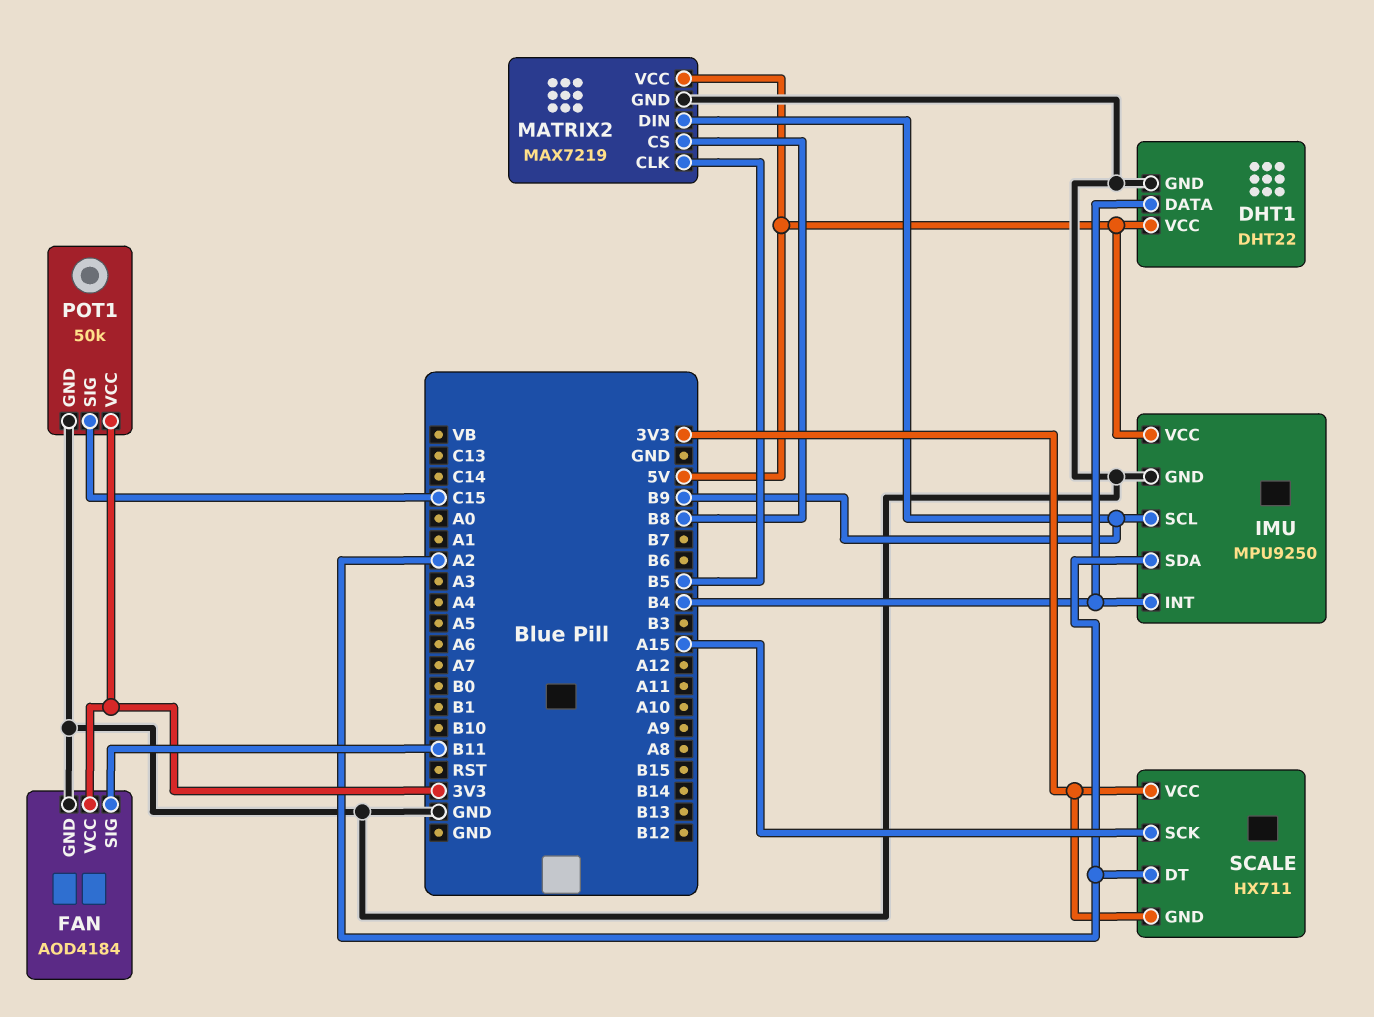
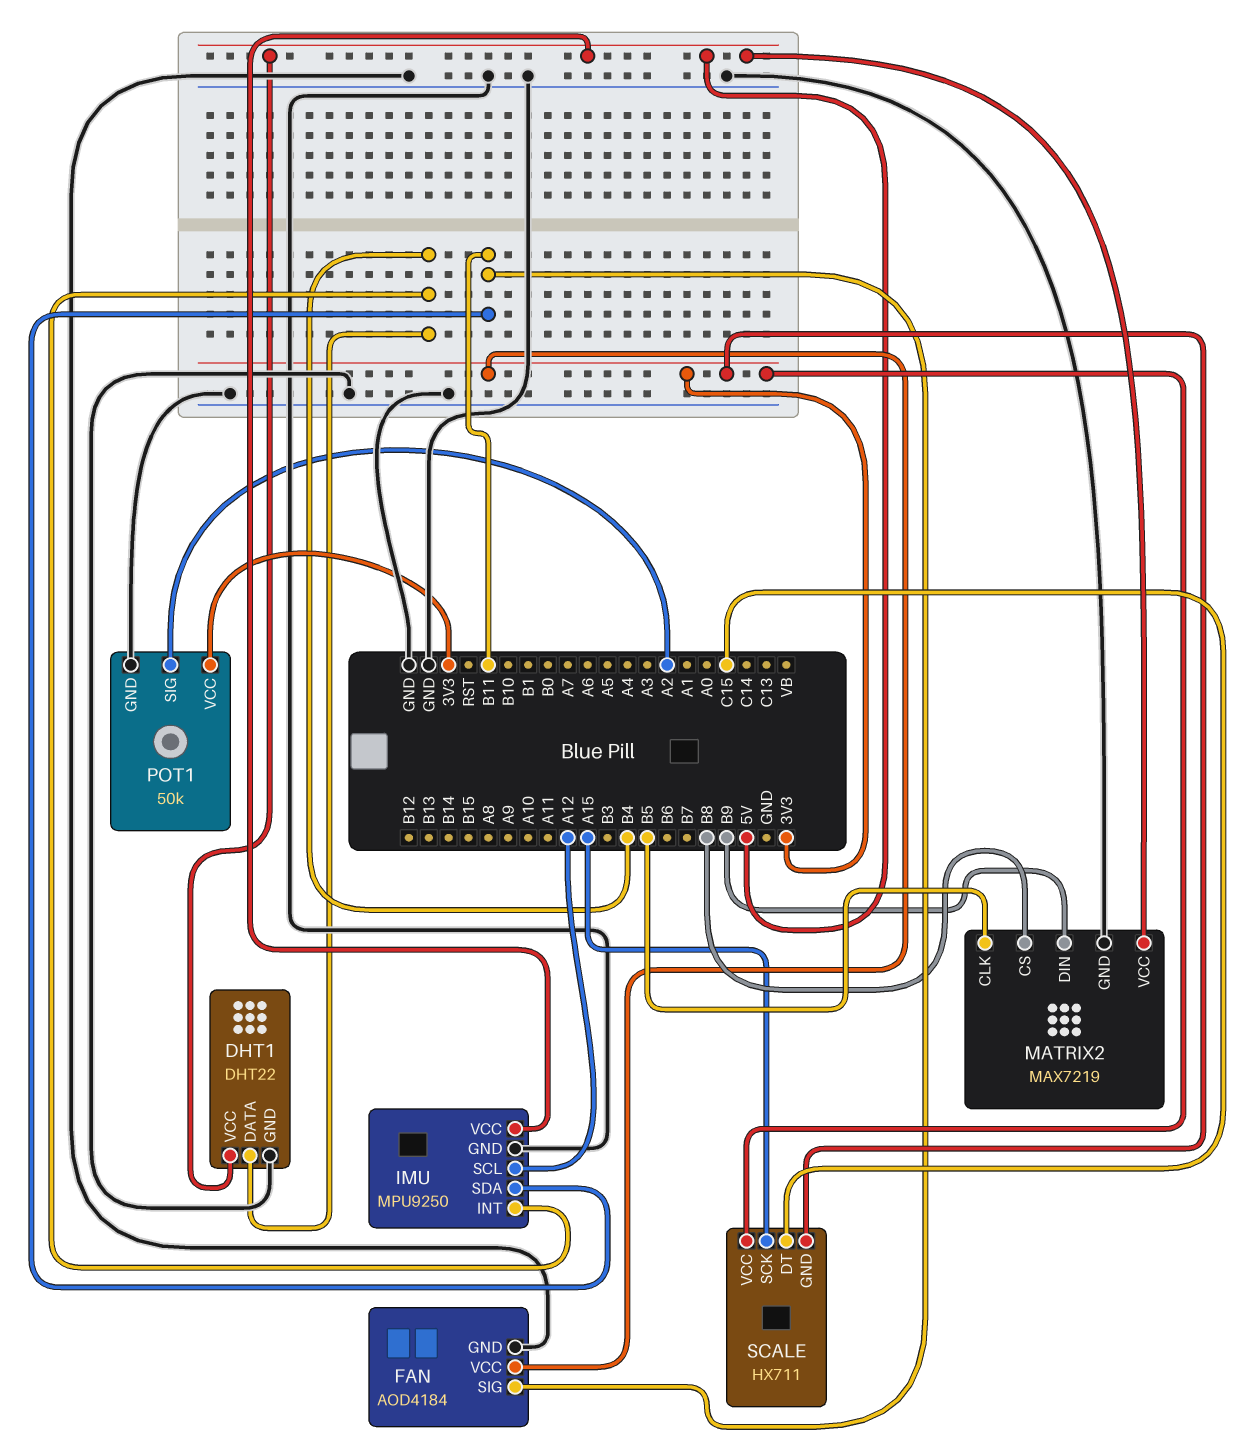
IMU pin SCL: B9 -> A12
IMU pin SDA: A2 -> B11
POT1 pin SIG: C15 -> A2
SCALE pin DT: A2 -> C15

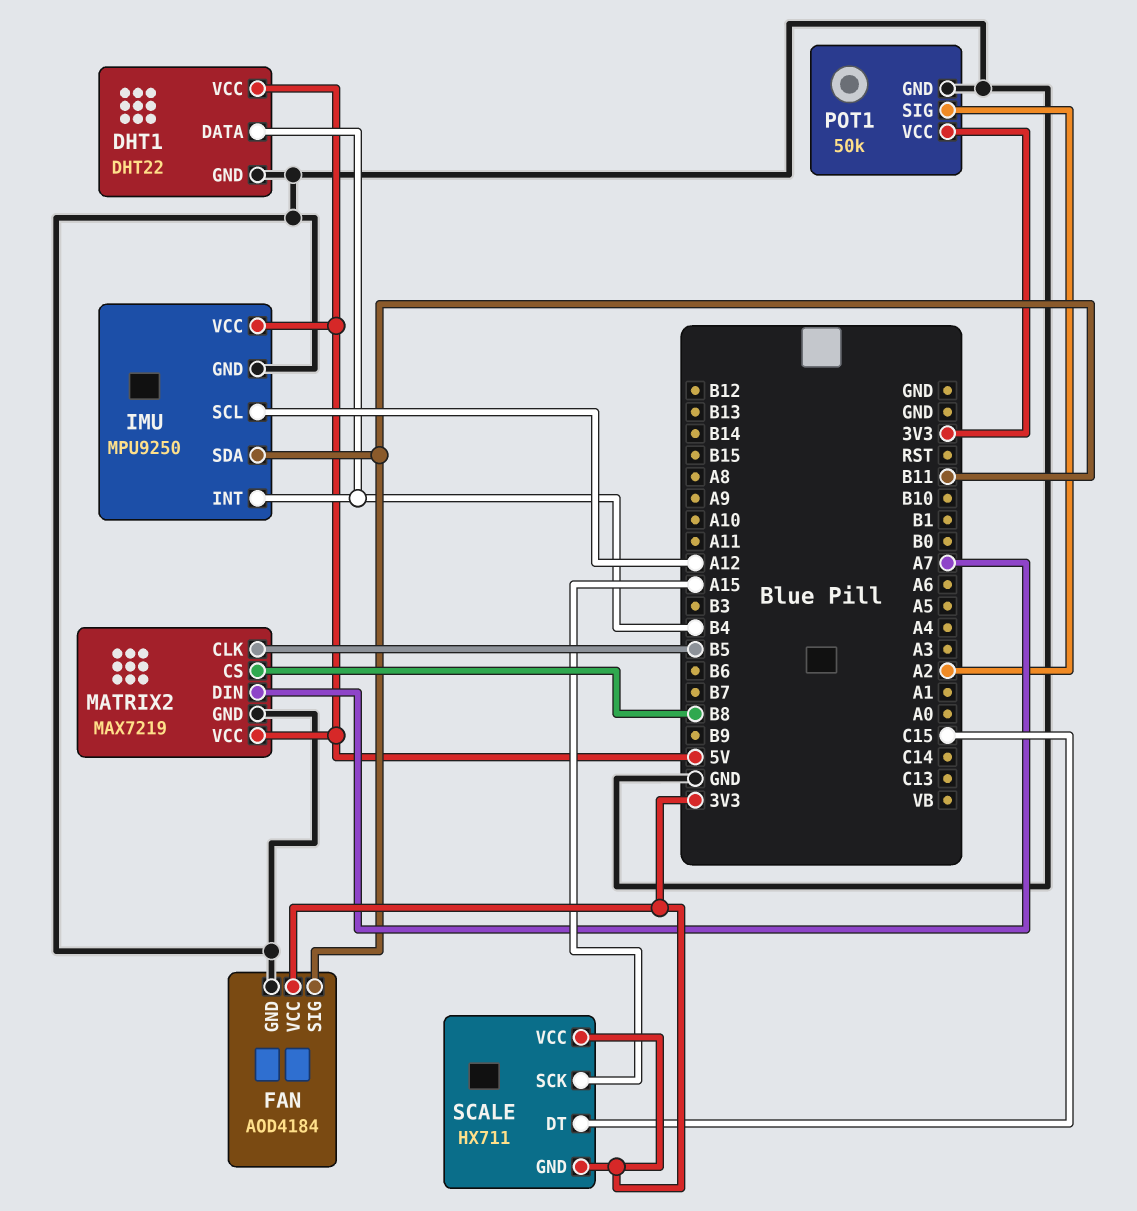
MATRIX2 pin DIN: B9 -> A7

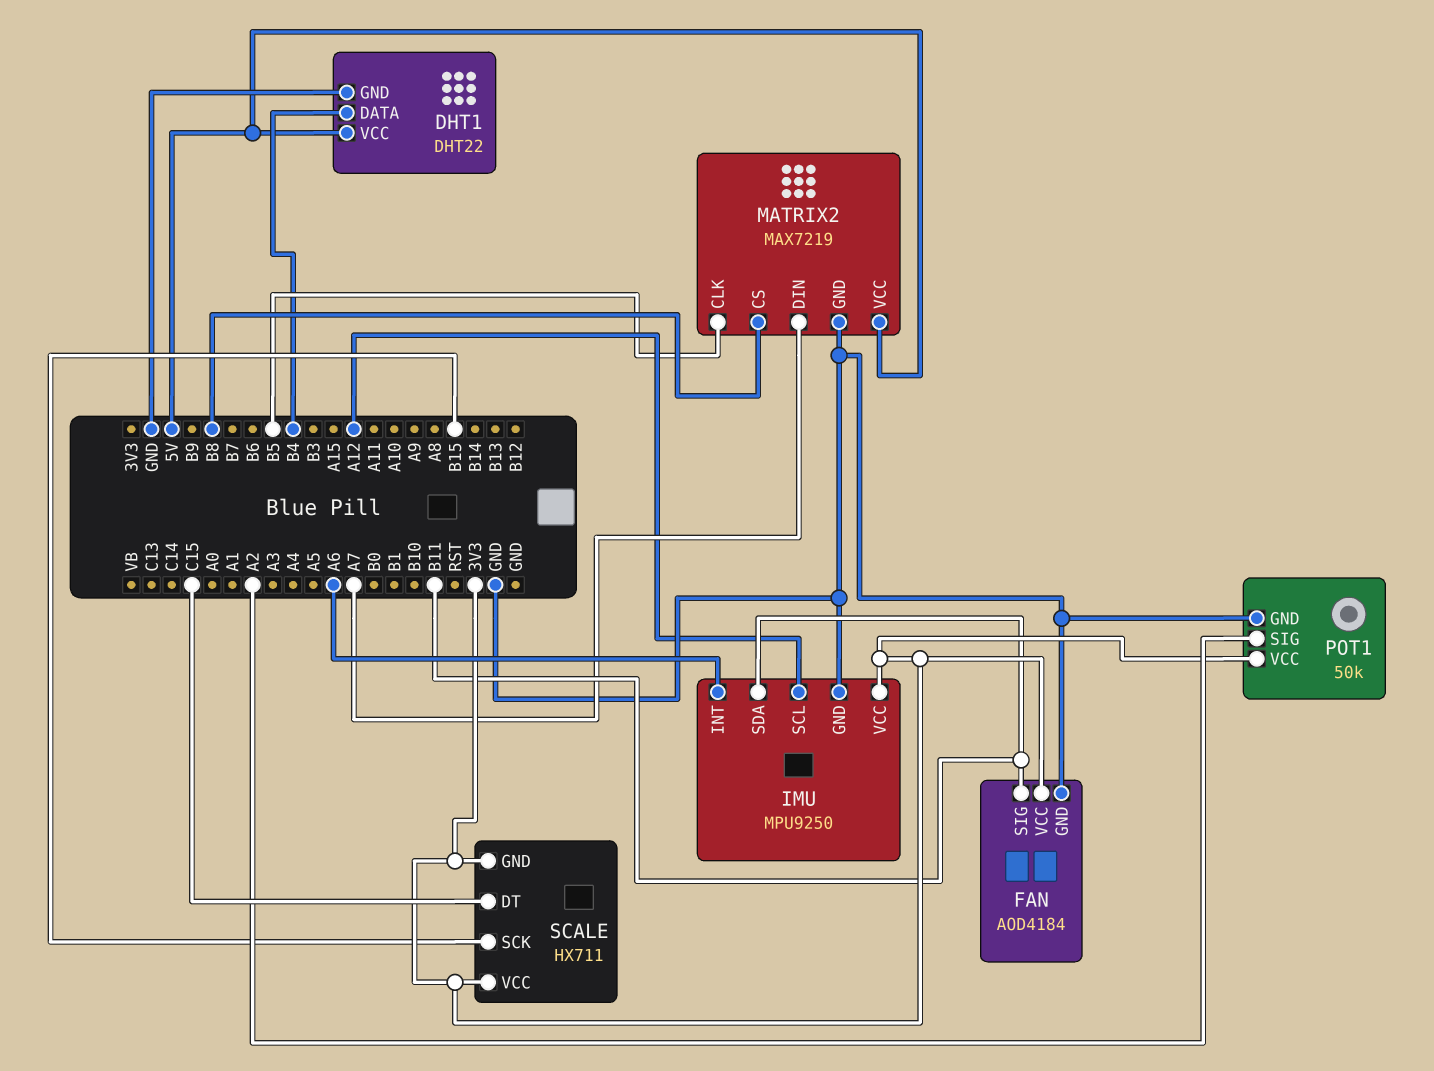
IMU pin INT: B4 -> A6
IMU pin VCC: 5V -> 3V3
SCALE pin SCK: A15 -> B15

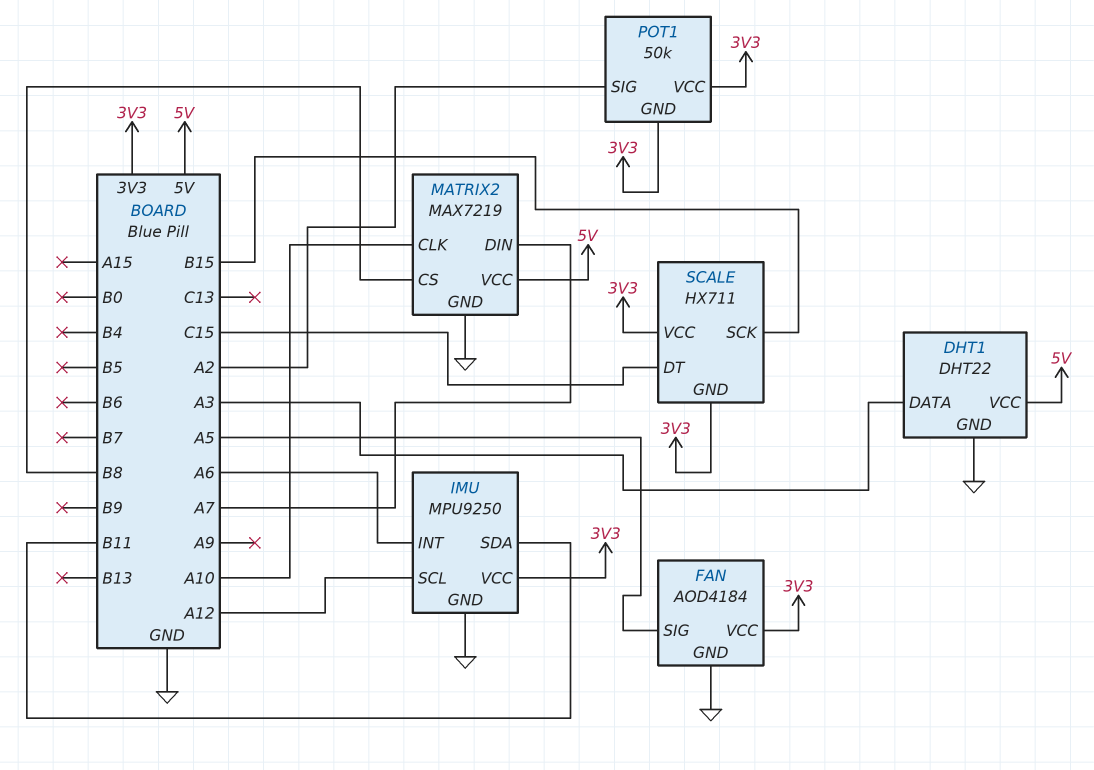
DHT1 pin DATA: B4 -> A3
FAN pin SIG: B11 -> A5
MATRIX2 pin CLK: B5 -> A10
POT1 pin GND: GND -> 3V3

